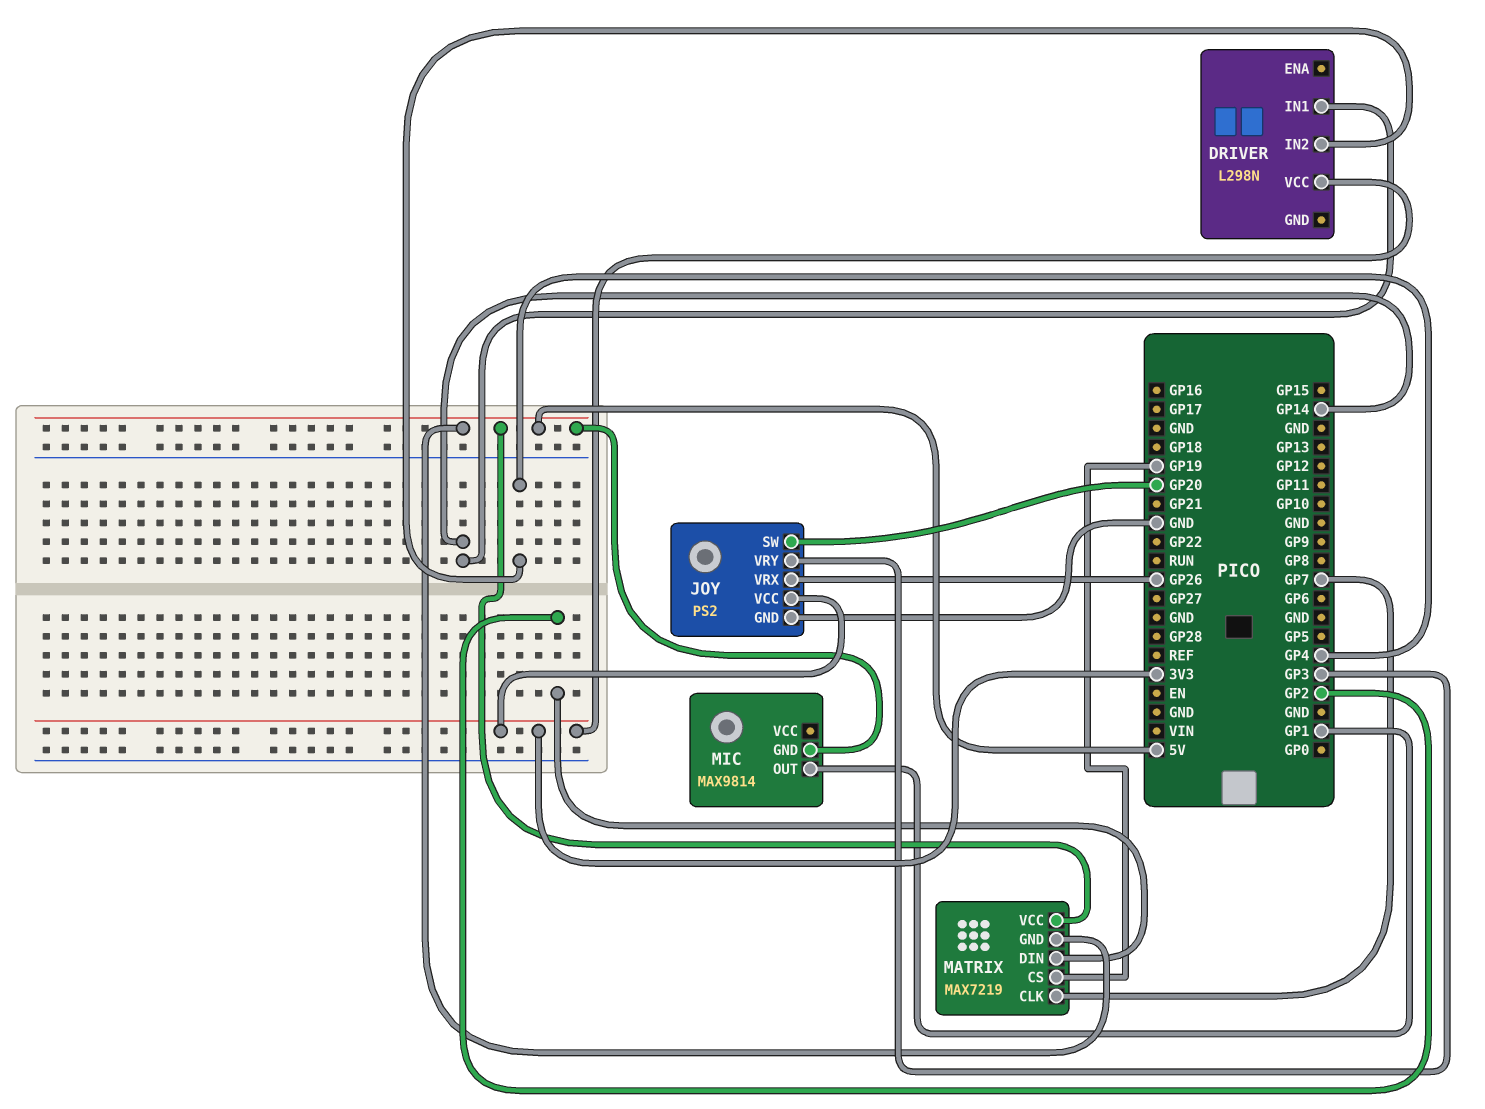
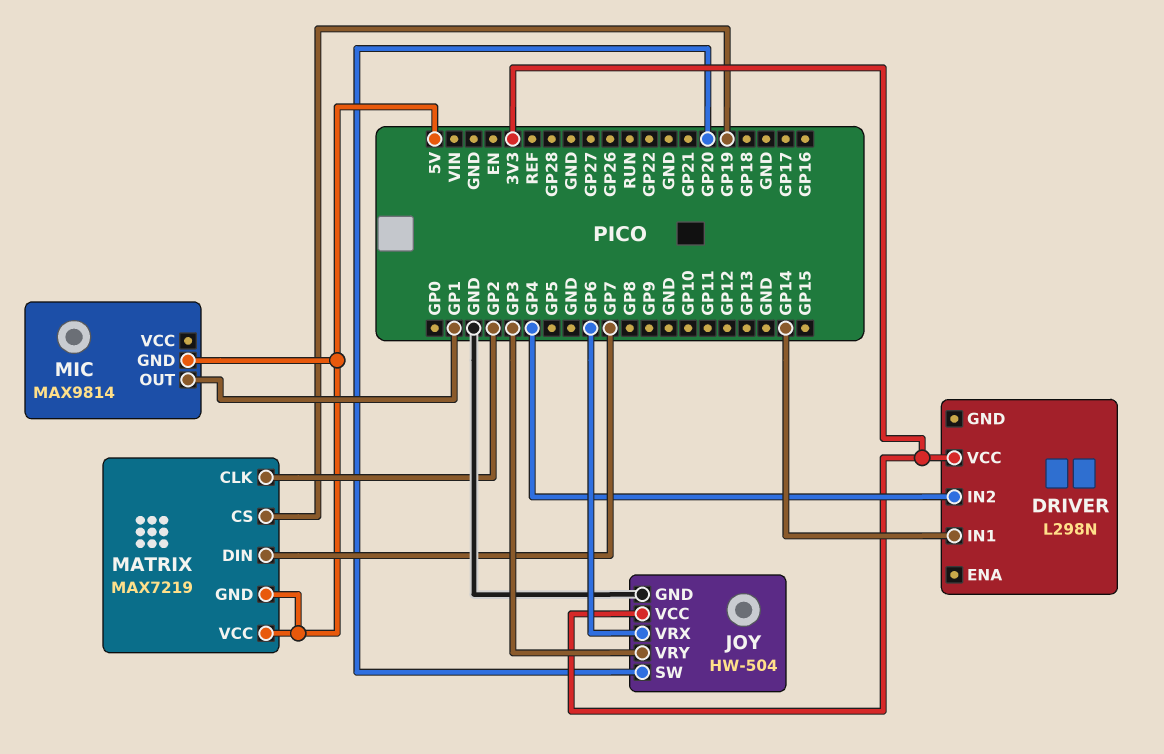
JOY: PS2 -> HW-504
JOY pin VRX: GP26 -> GP6
MATRIX pin CLK: GP7 -> GP2
MATRIX pin DIN: GP2 -> GP7

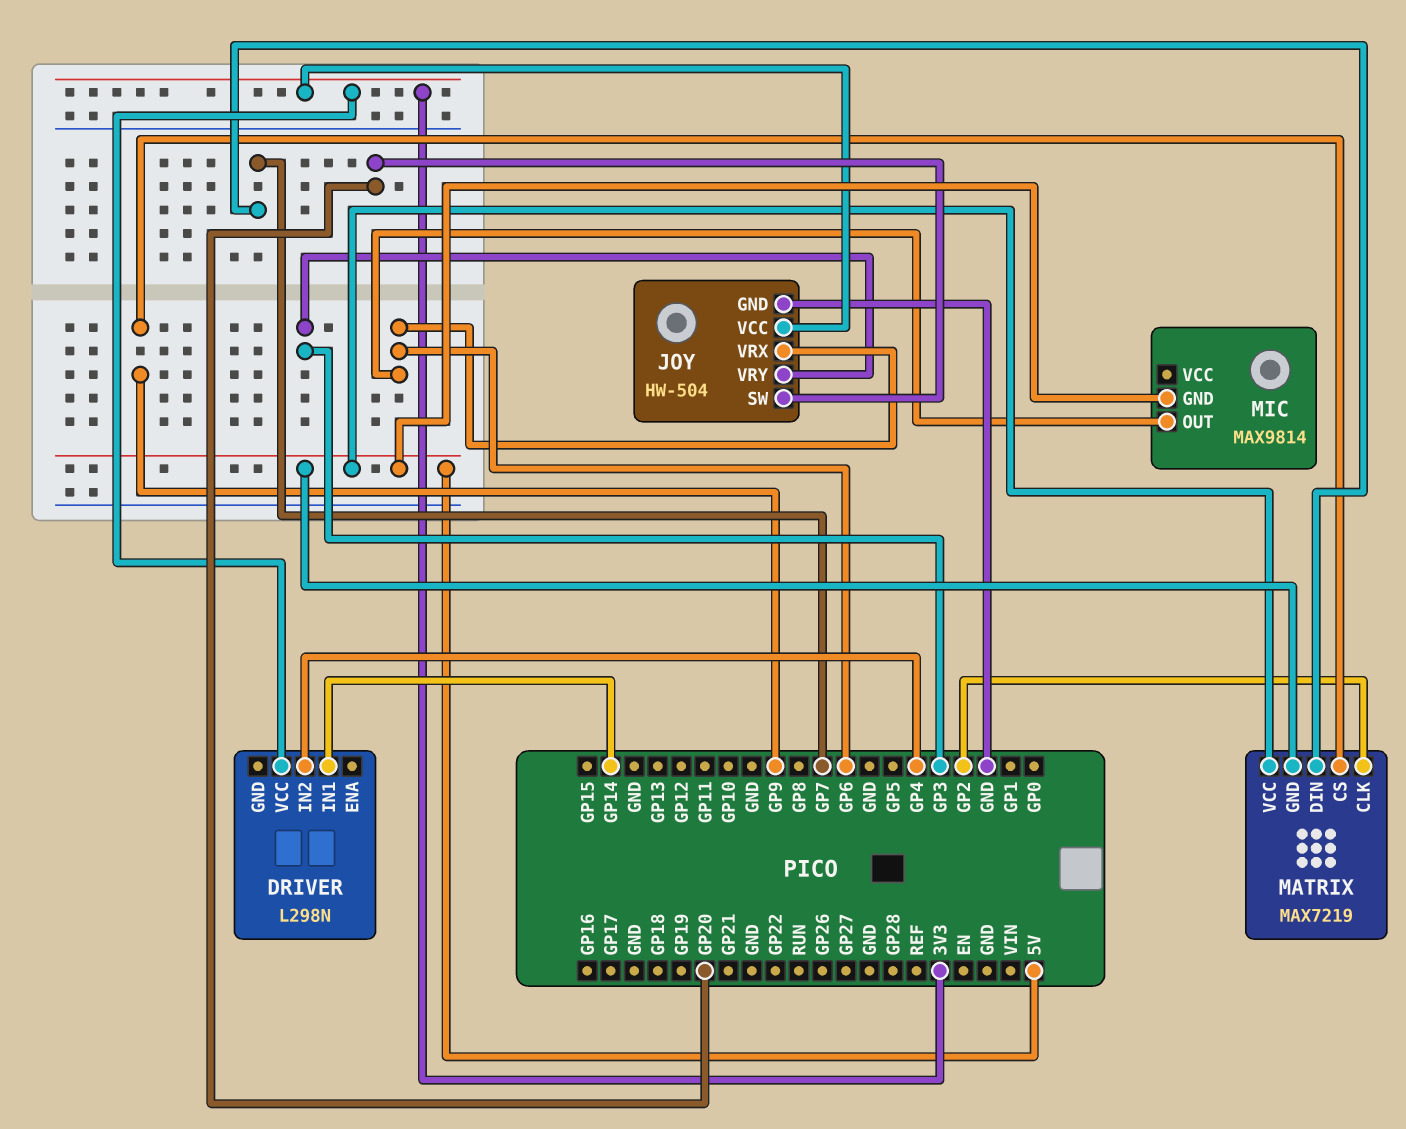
MATRIX pin CS: GP19 -> GP9
MIC pin OUT: GP1 -> GP6

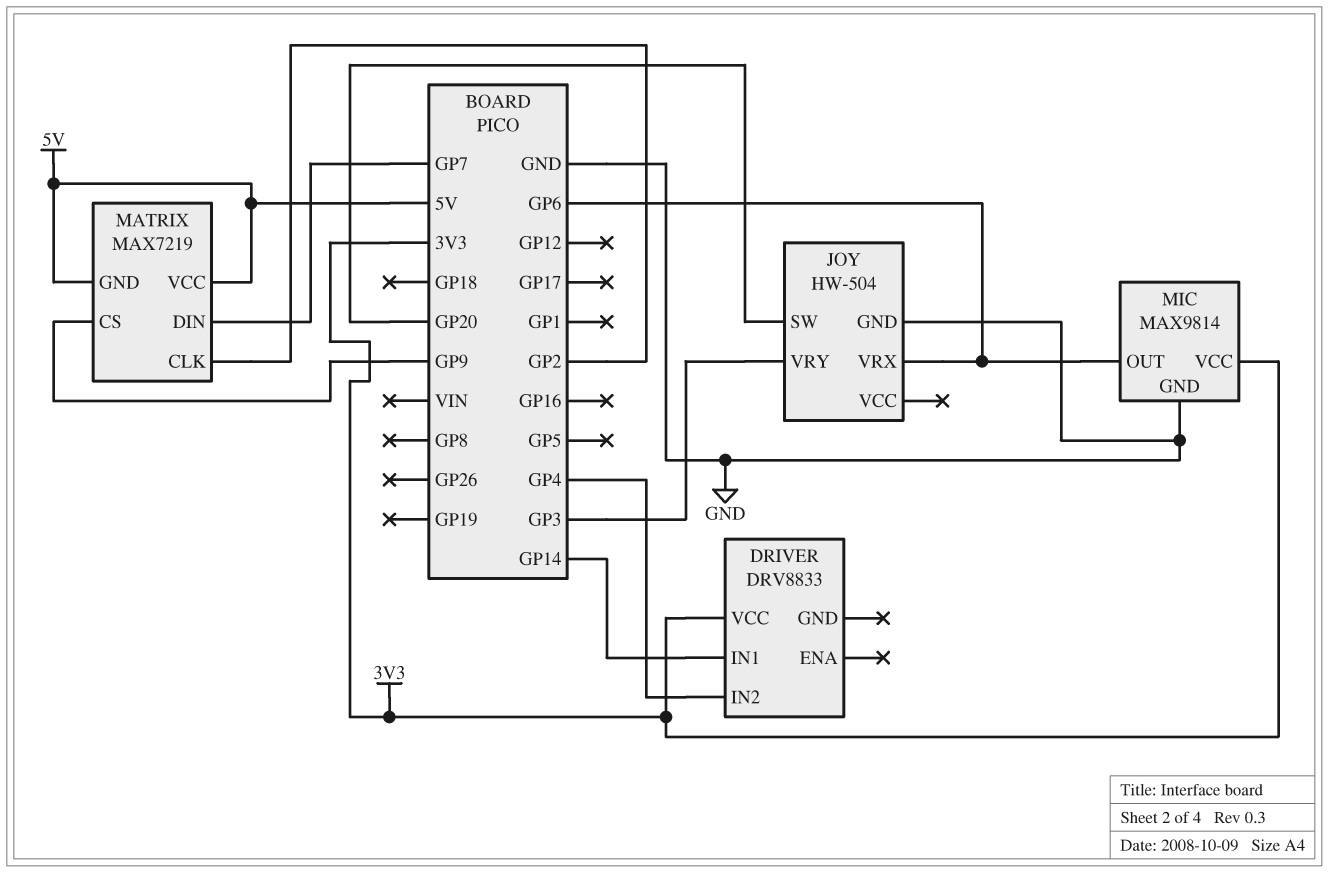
DRIVER: L298N -> DRV8833
JOY pin VCC: 3V3 -> none
MIC pin GND: 5V -> GND
MIC pin VCC: none -> 3V3

